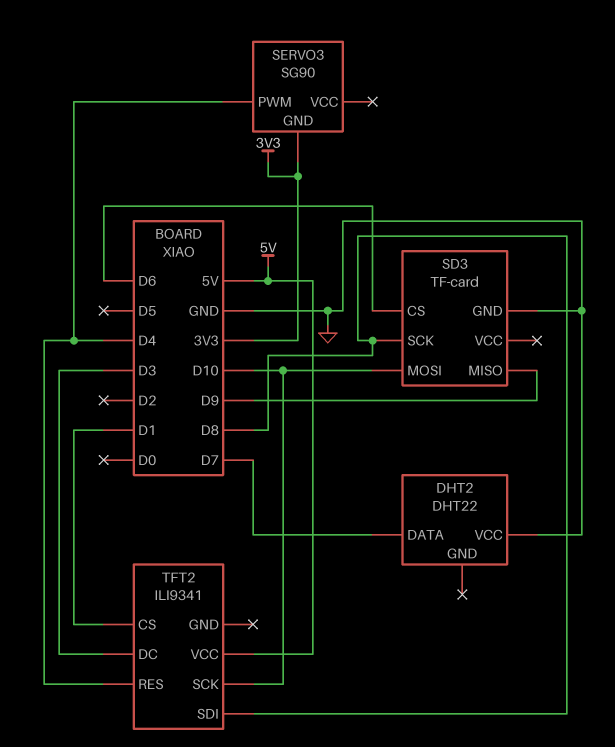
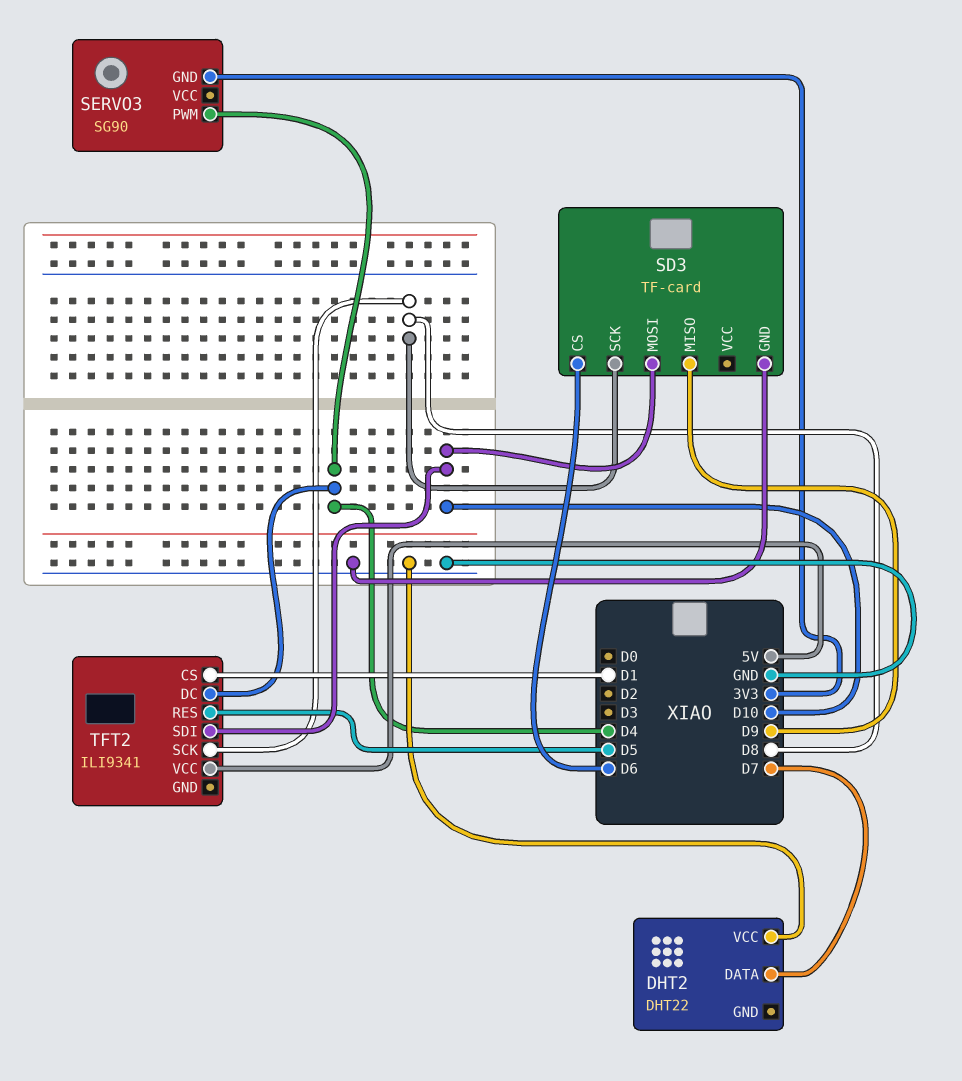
TFT2 pin DC: D3 -> D4
TFT2 pin RES: D4 -> D5
TFT2 pin SCK: D10 -> D8
TFT2 pin SDI: D8 -> D10

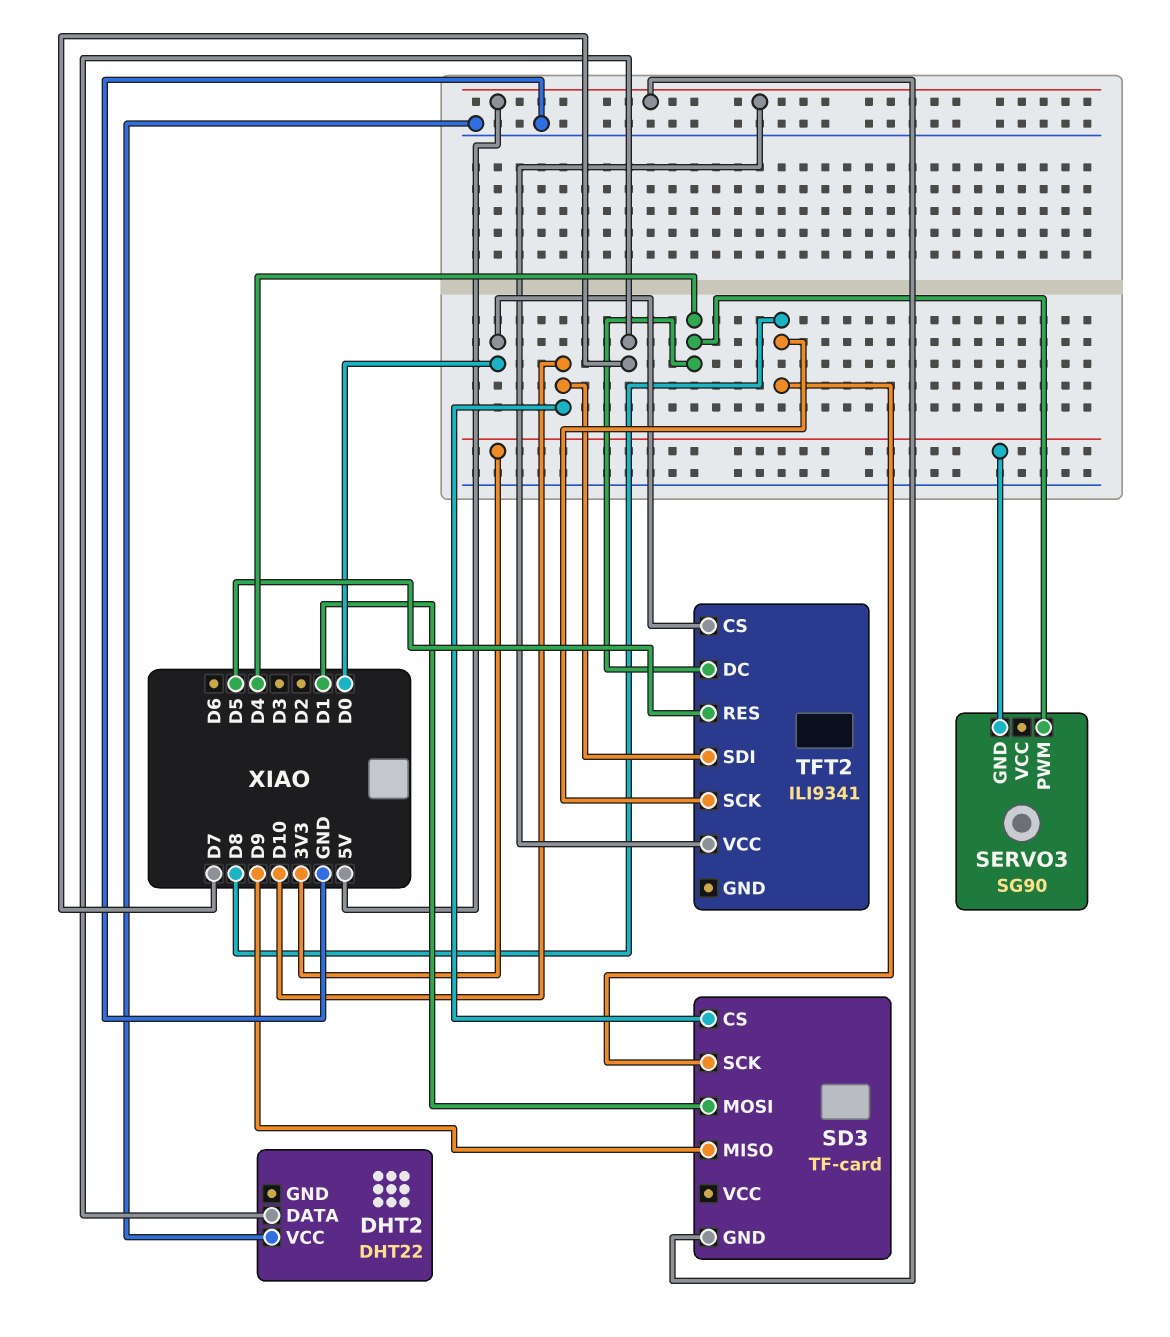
SD3 pin CS: D6 -> D10
SD3 pin GND: GND -> 5V
SD3 pin MOSI: D10 -> D1
TFT2 pin CS: D1 -> D0

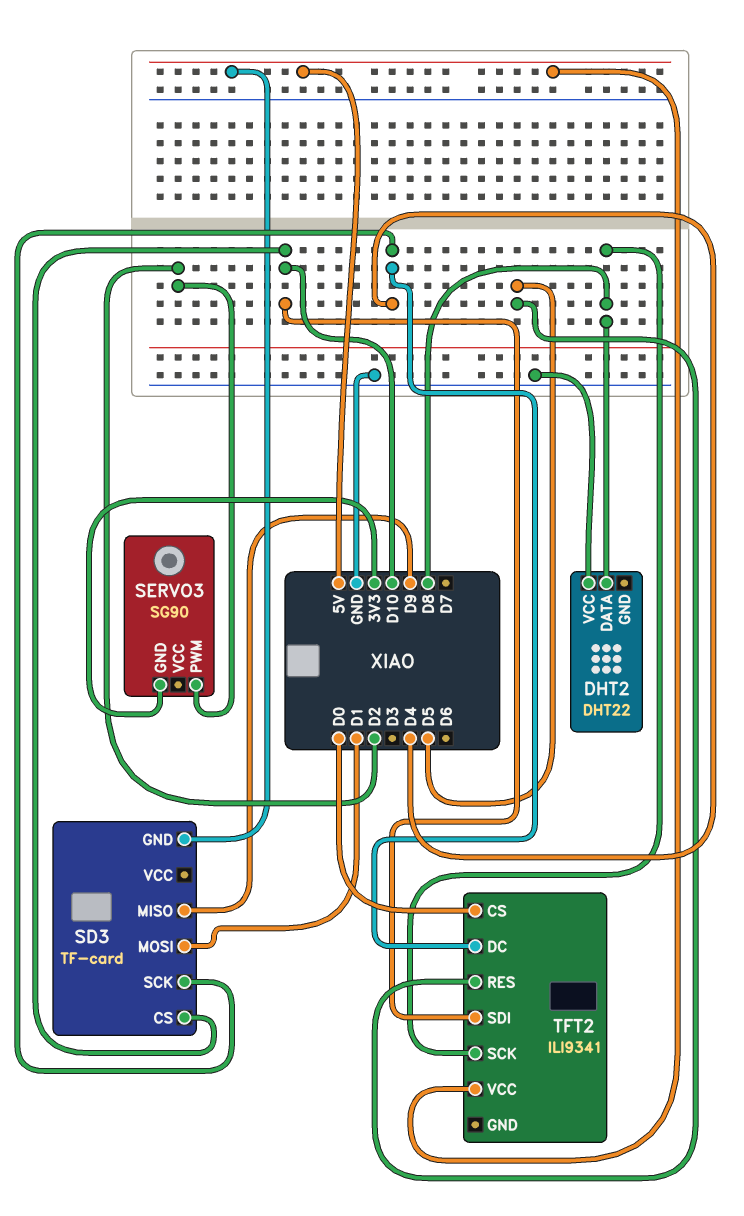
DHT2 pin DATA: D7 -> D8
SD3 pin SCK: D8 -> D4
SERVO3 pin PWM: D4 -> D2

